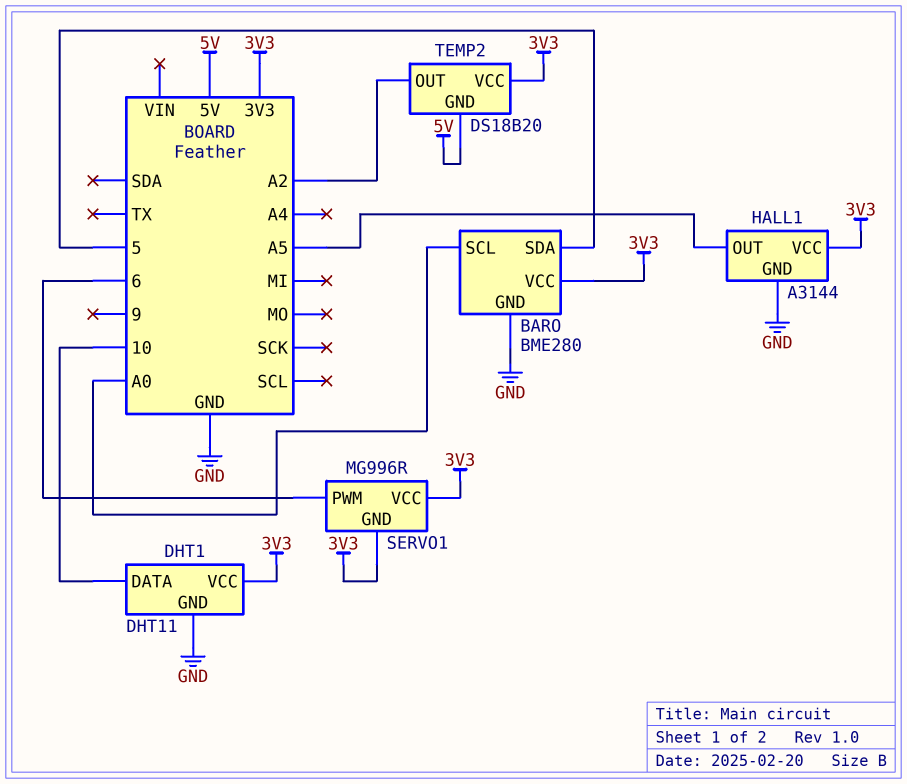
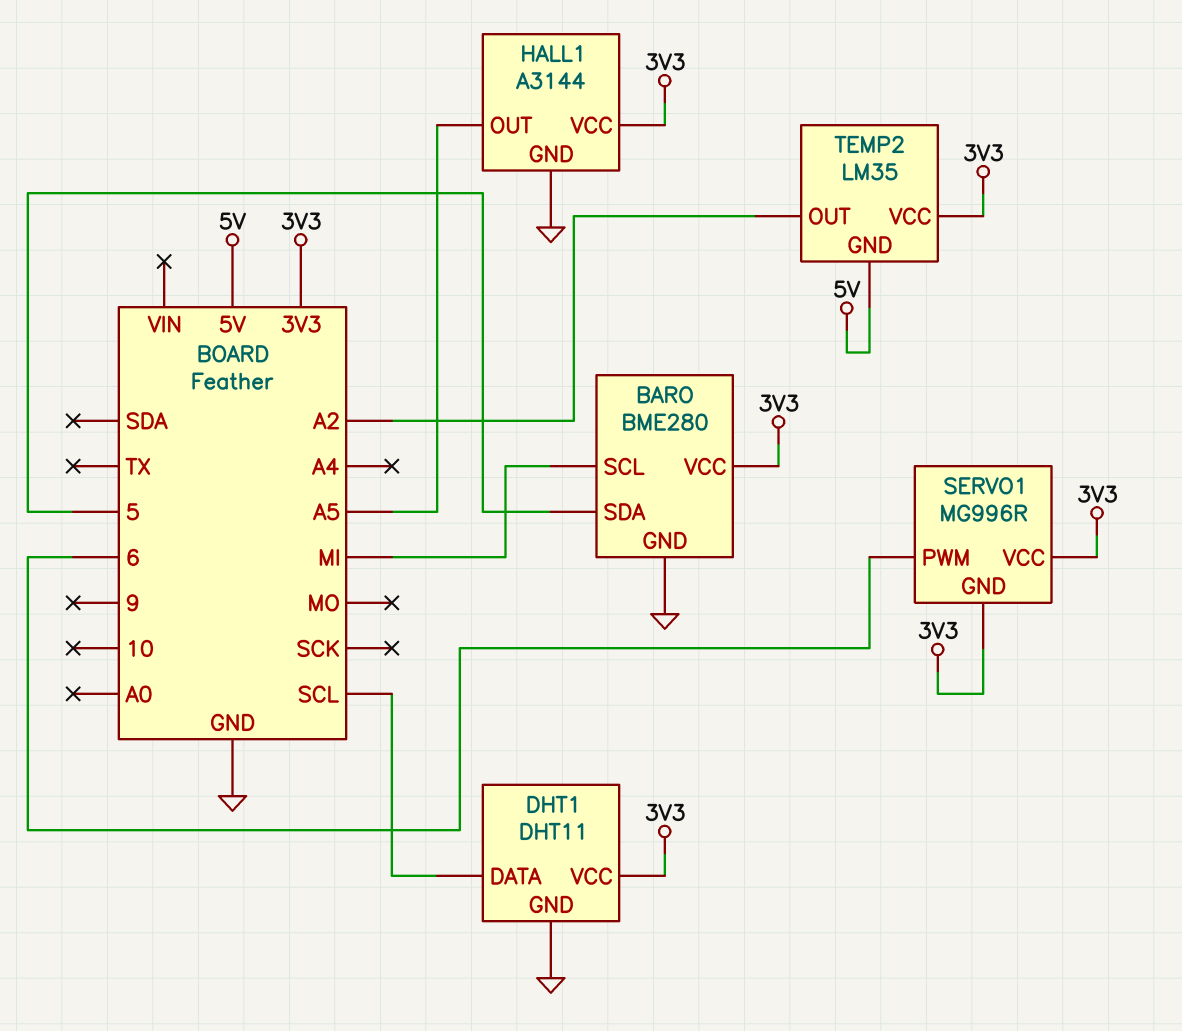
BARO pin SCL: A0 -> MI
DHT1 pin DATA: 10 -> SCL
TEMP2: DS18B20 -> LM35

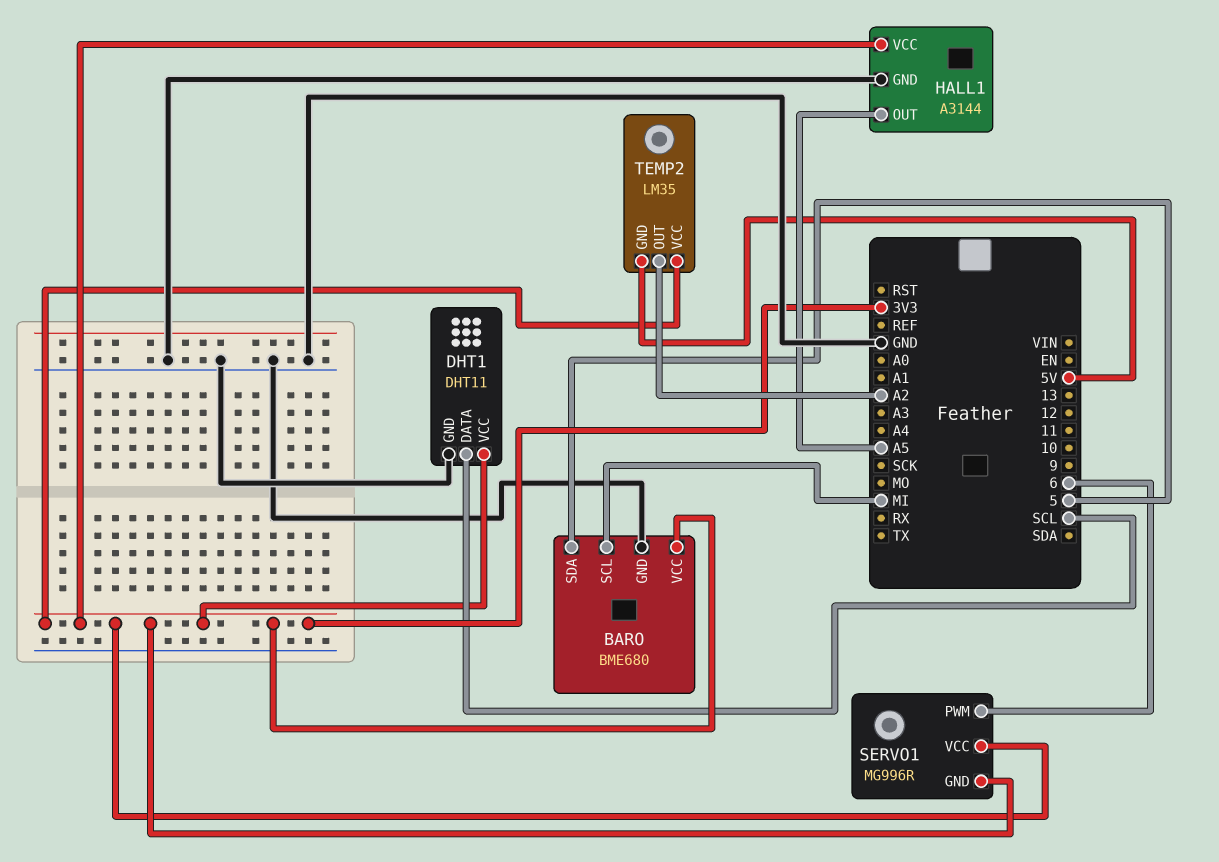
BARO: BME280 -> BME680

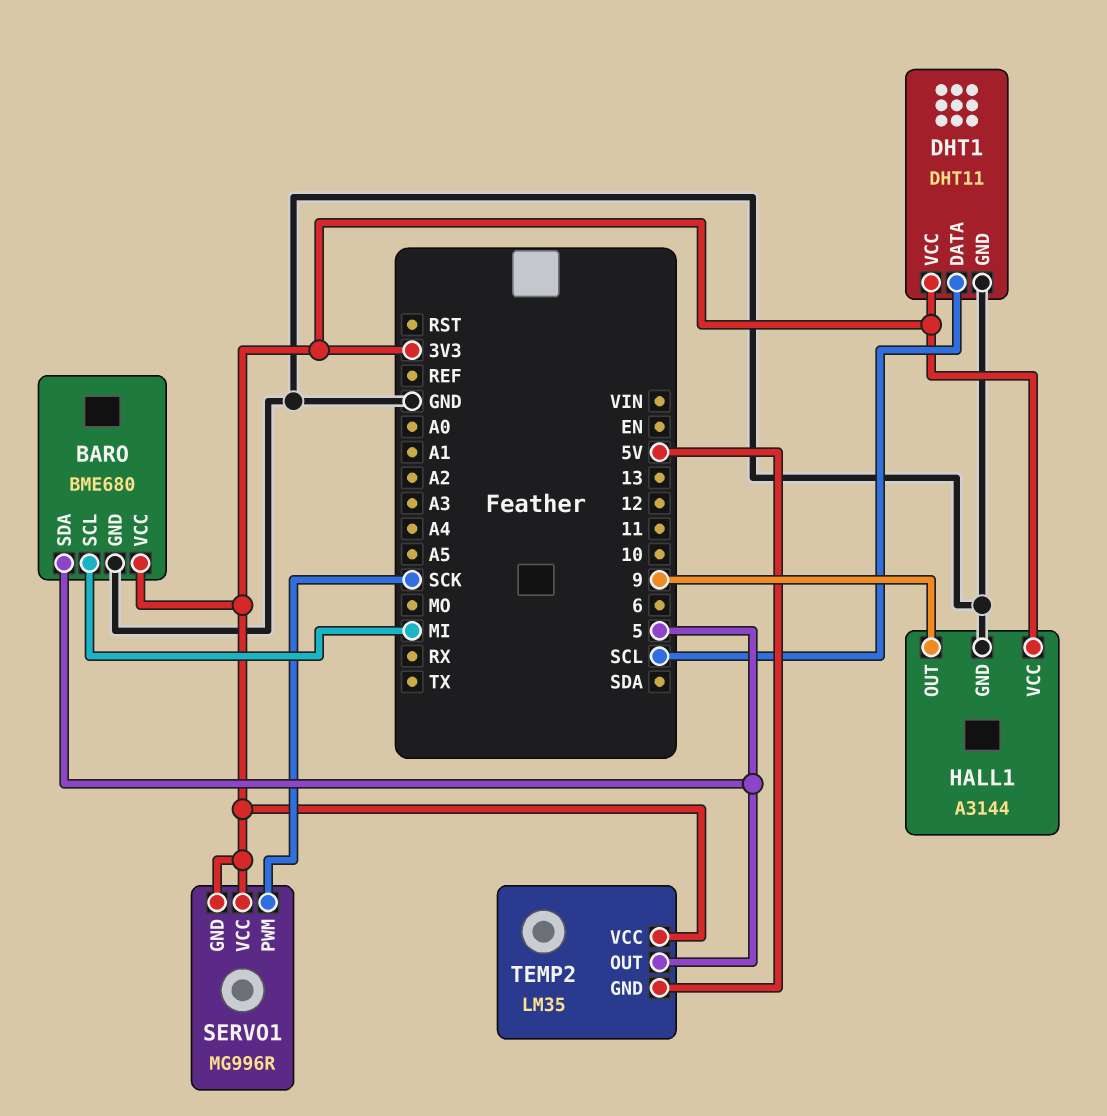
HALL1 pin OUT: A5 -> 9
SERVO1 pin PWM: 6 -> SCK
TEMP2 pin OUT: A2 -> 5

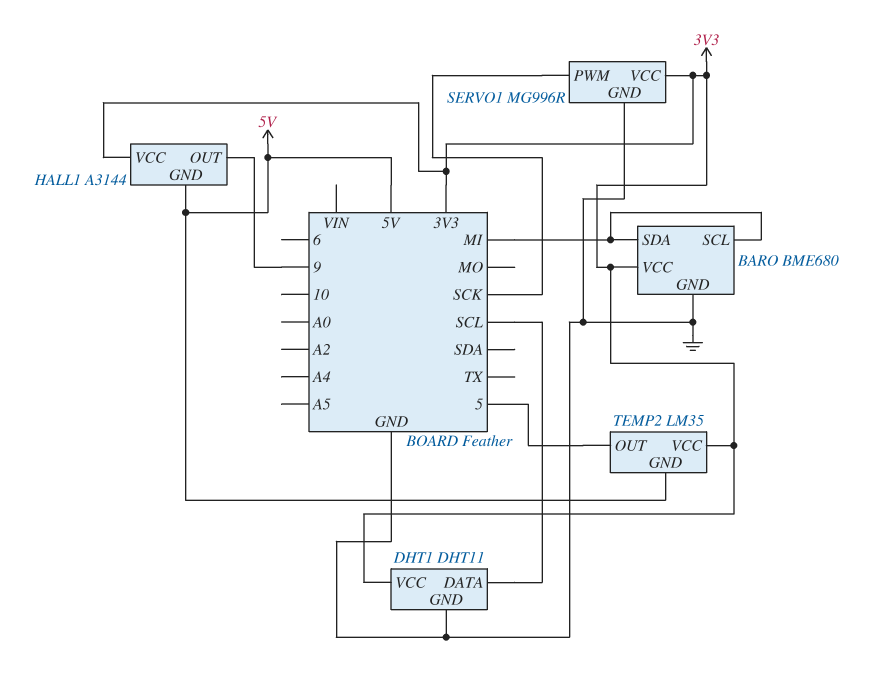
BARO pin SDA: 5 -> MI
HALL1 pin GND: GND -> 5V
SERVO1 pin GND: 3V3 -> GND

